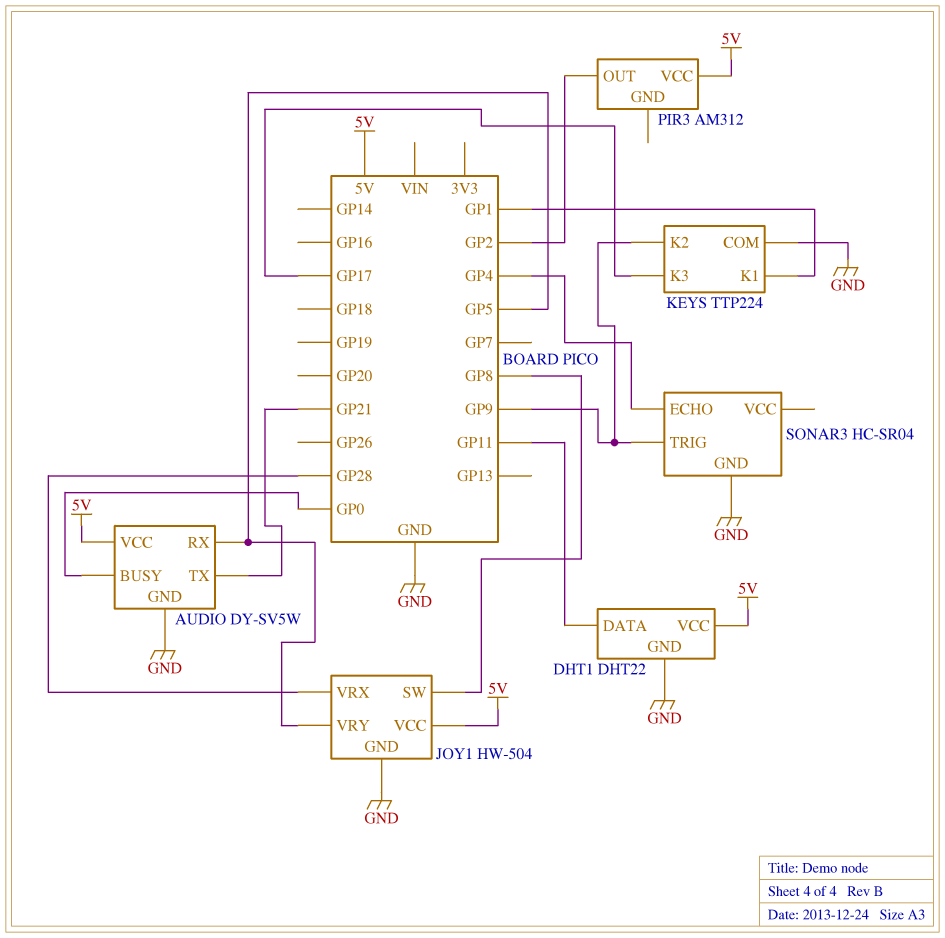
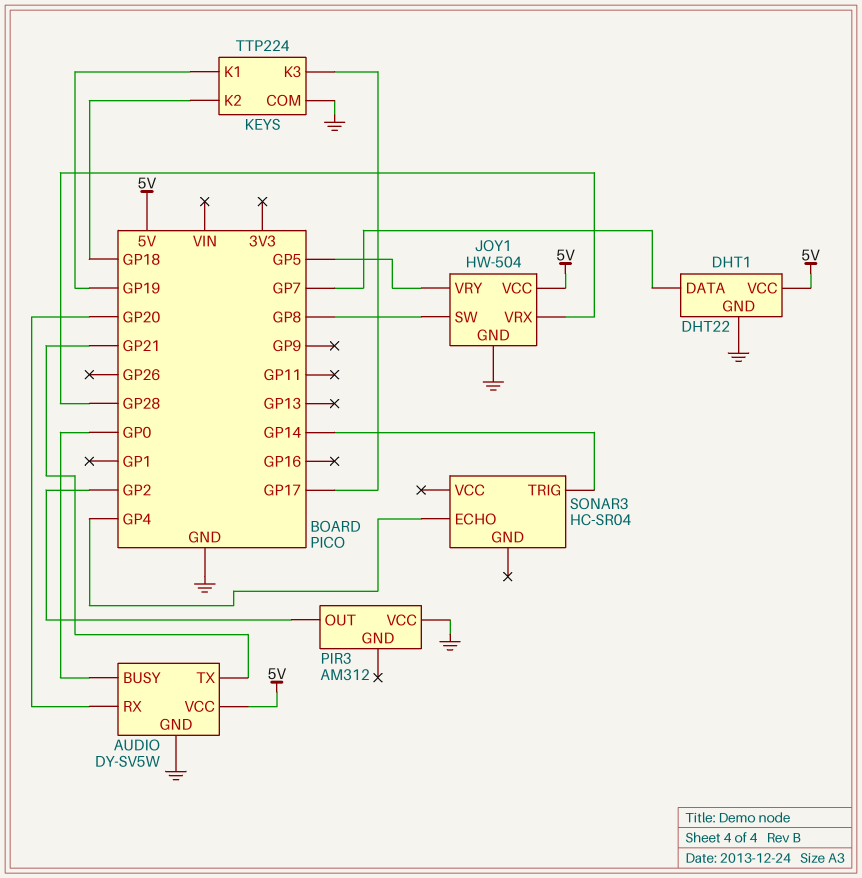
AUDIO pin RX: GP5 -> GP20
DHT1 pin DATA: GP11 -> GP7
KEYS pin K1: GP1 -> GP19
KEYS pin K2: GP9 -> GP18
PIR3 pin VCC: 5V -> GND
SONAR3 pin GND: GND -> none
SONAR3 pin TRIG: GP9 -> GP14

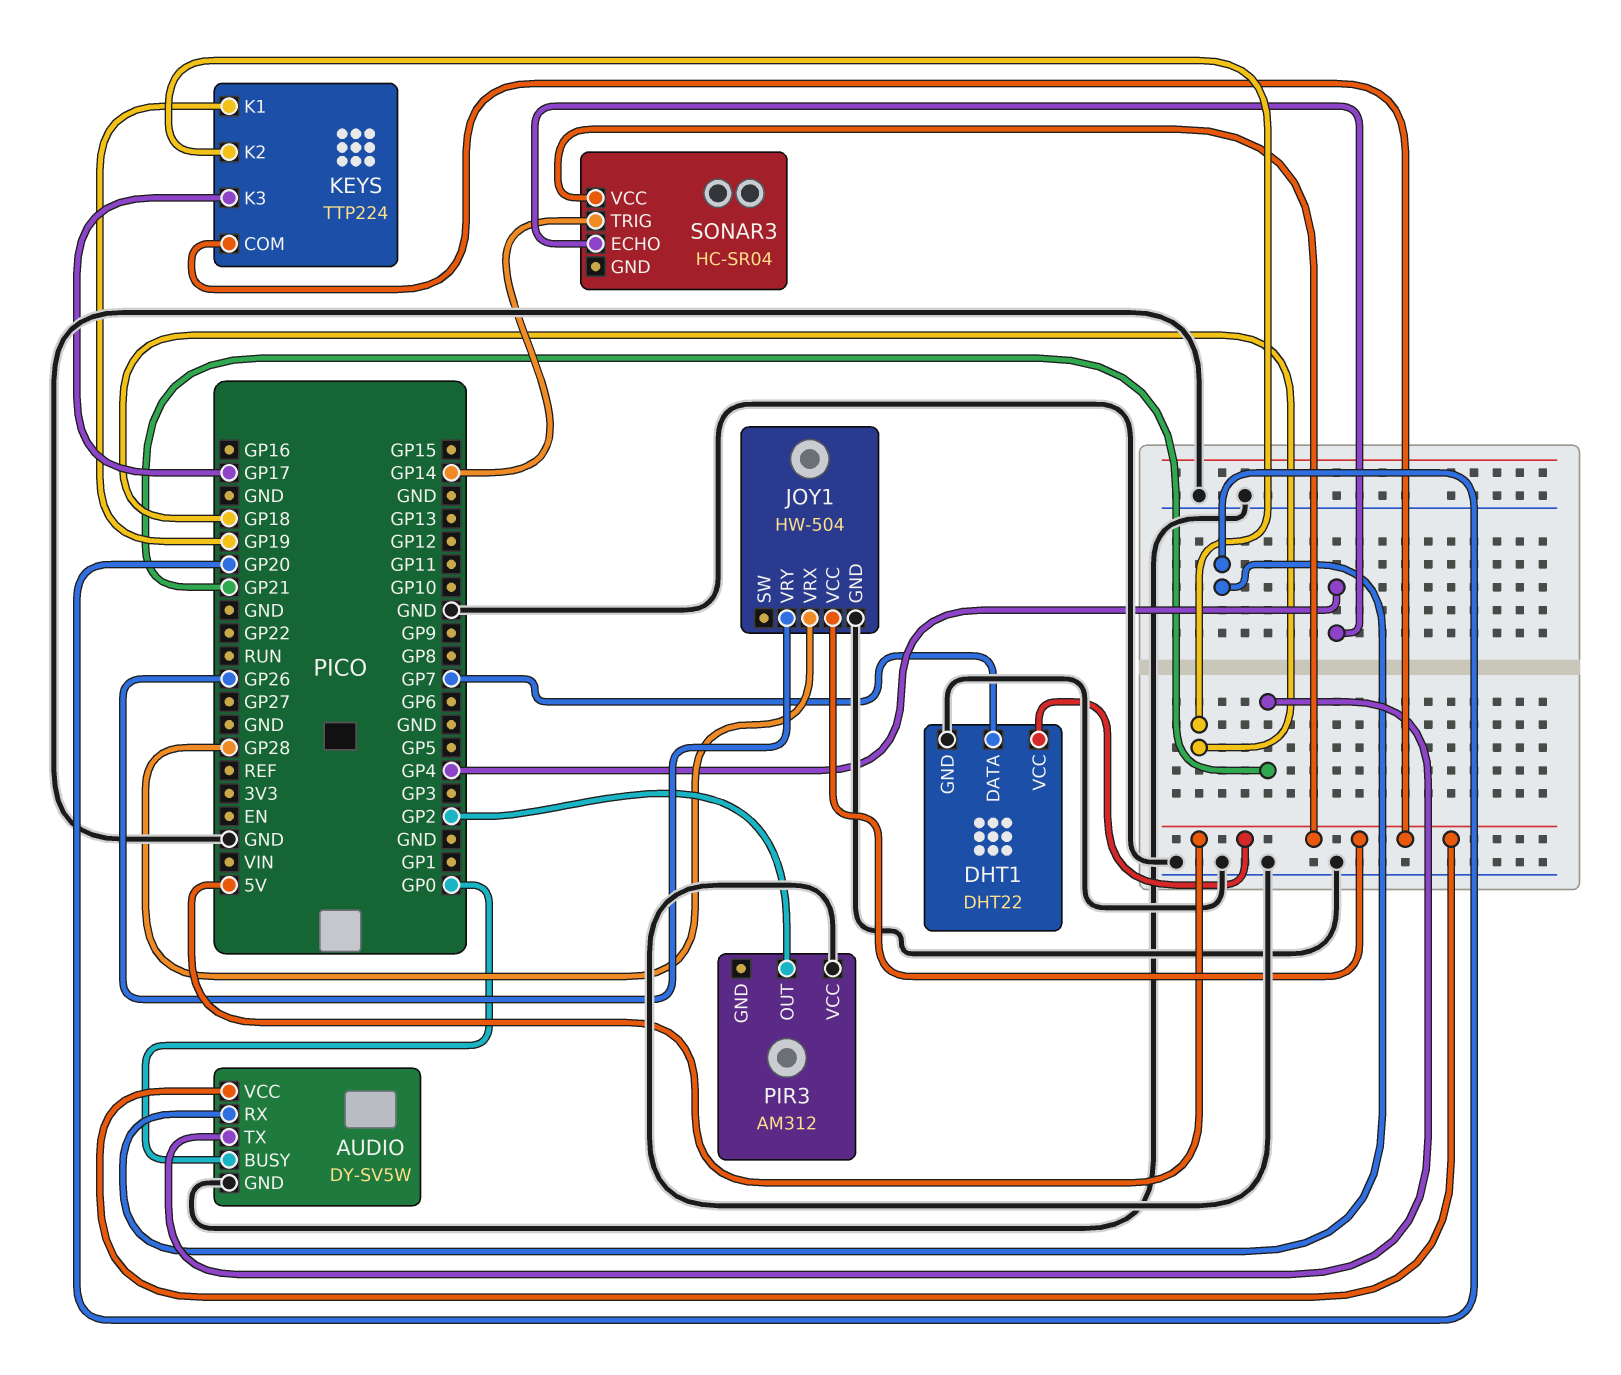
JOY1 pin SW: GP8 -> none
JOY1 pin VRY: GP5 -> GP26
KEYS pin COM: GND -> 5V
SONAR3 pin VCC: none -> 5V

